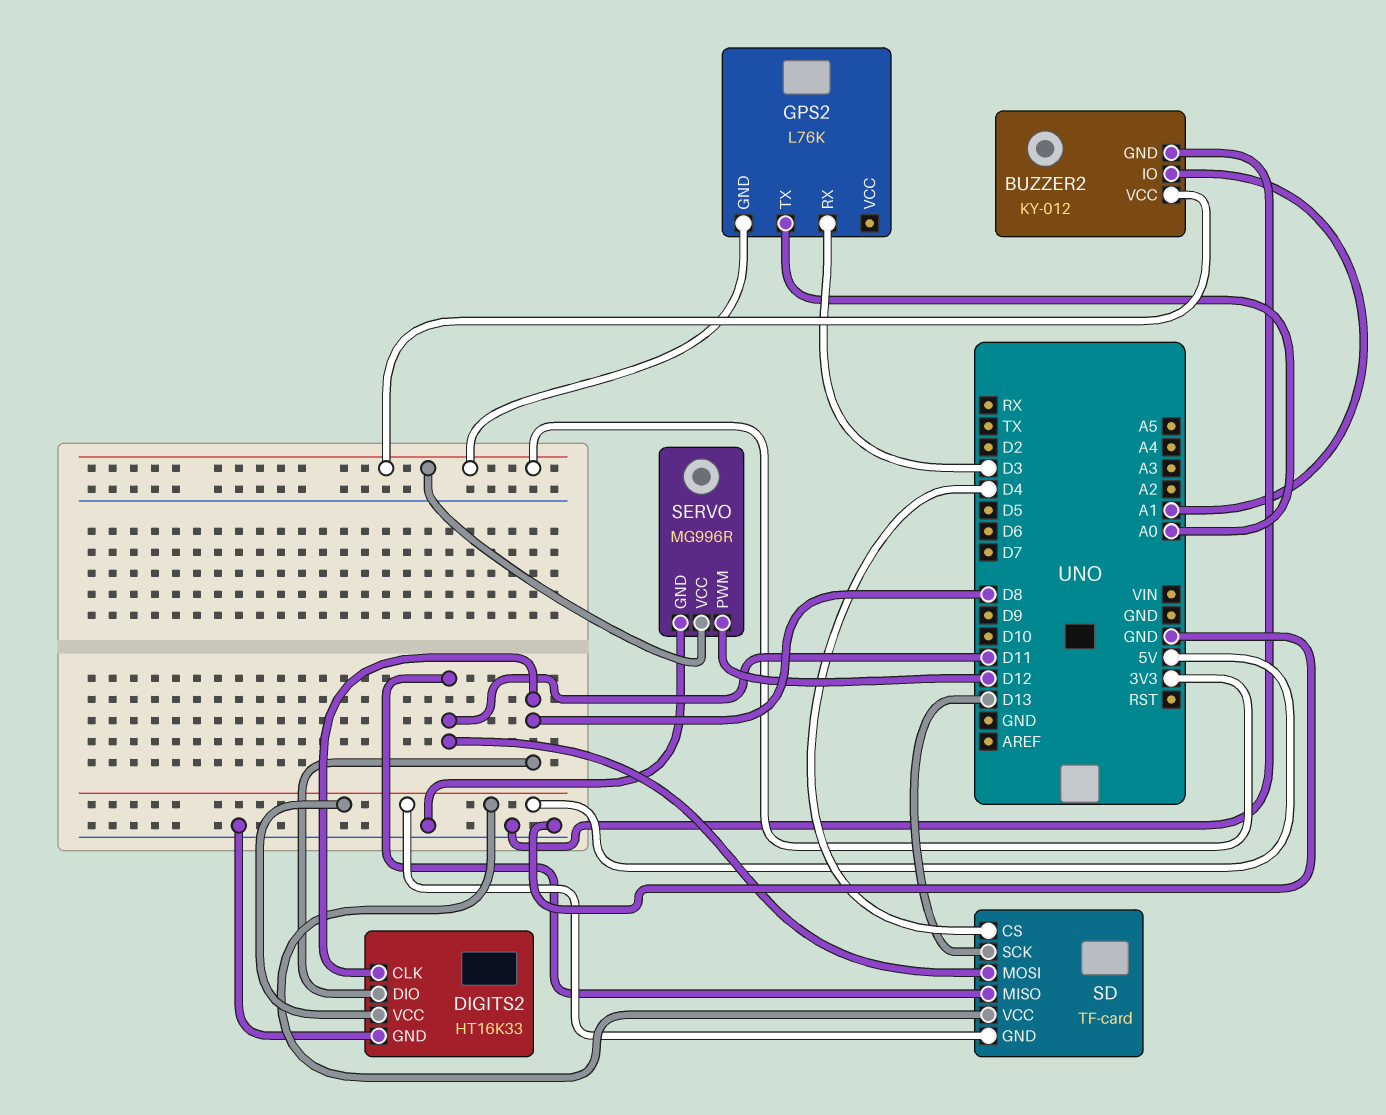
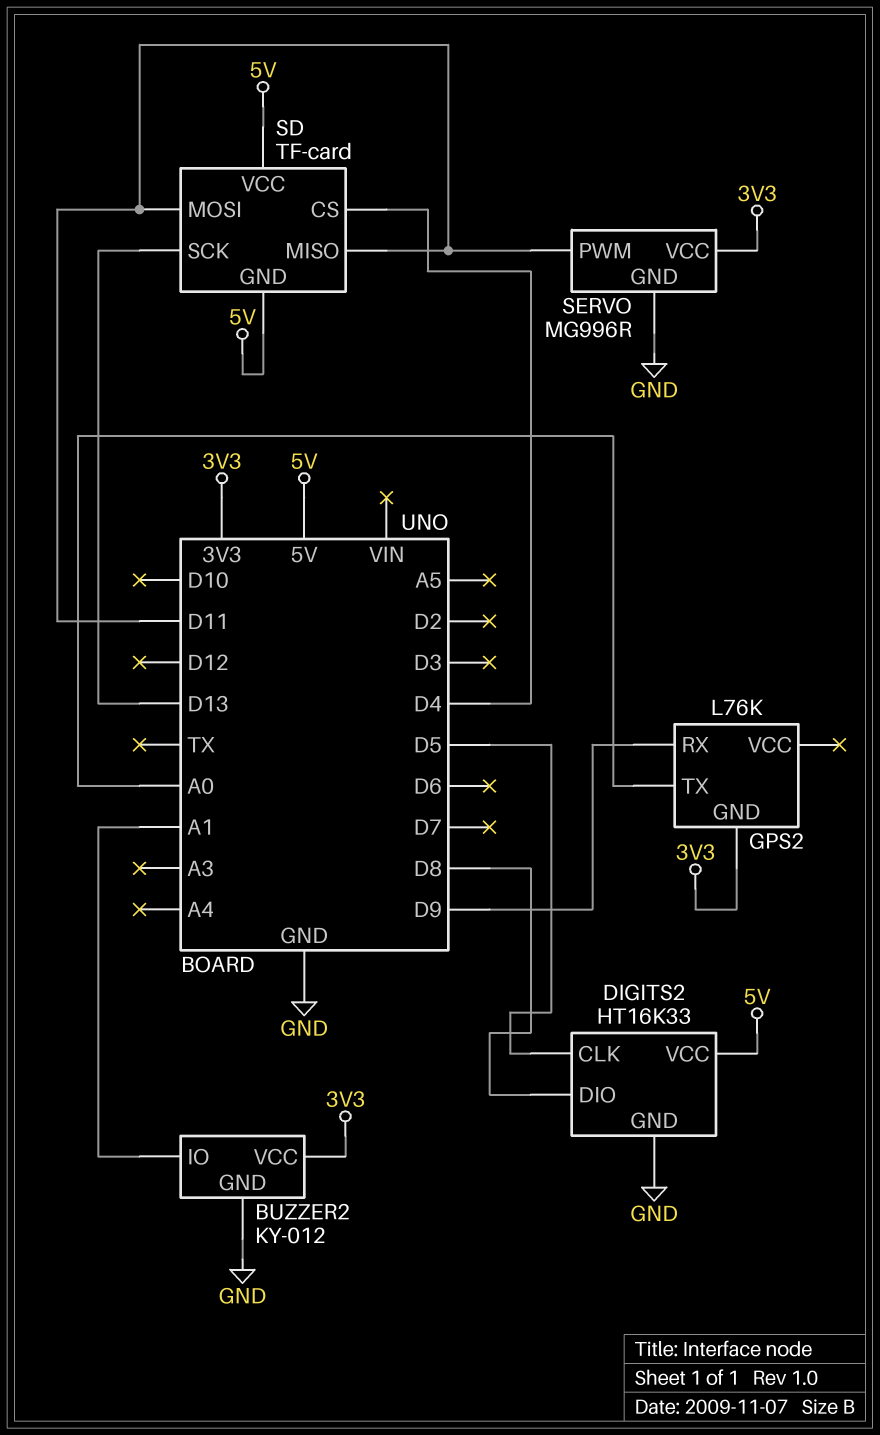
DIGITS2 pin CLK: D8 -> D5
GPS2 pin RX: D3 -> D9
SERVO pin PWM: D12 -> D11

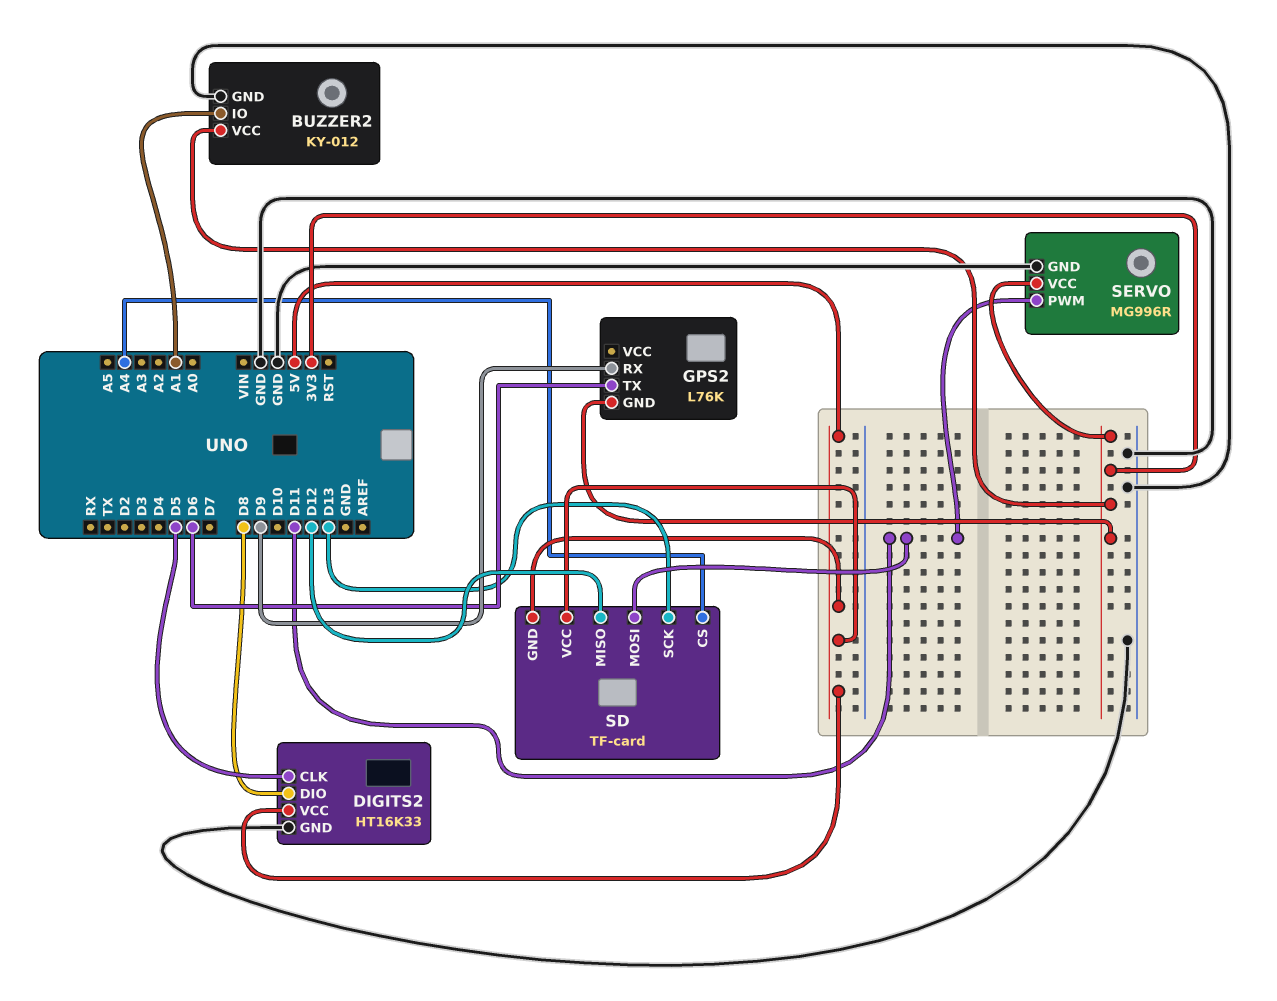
GPS2 pin TX: A0 -> D6
SD pin CS: D4 -> A4
SD pin MISO: D11 -> D12

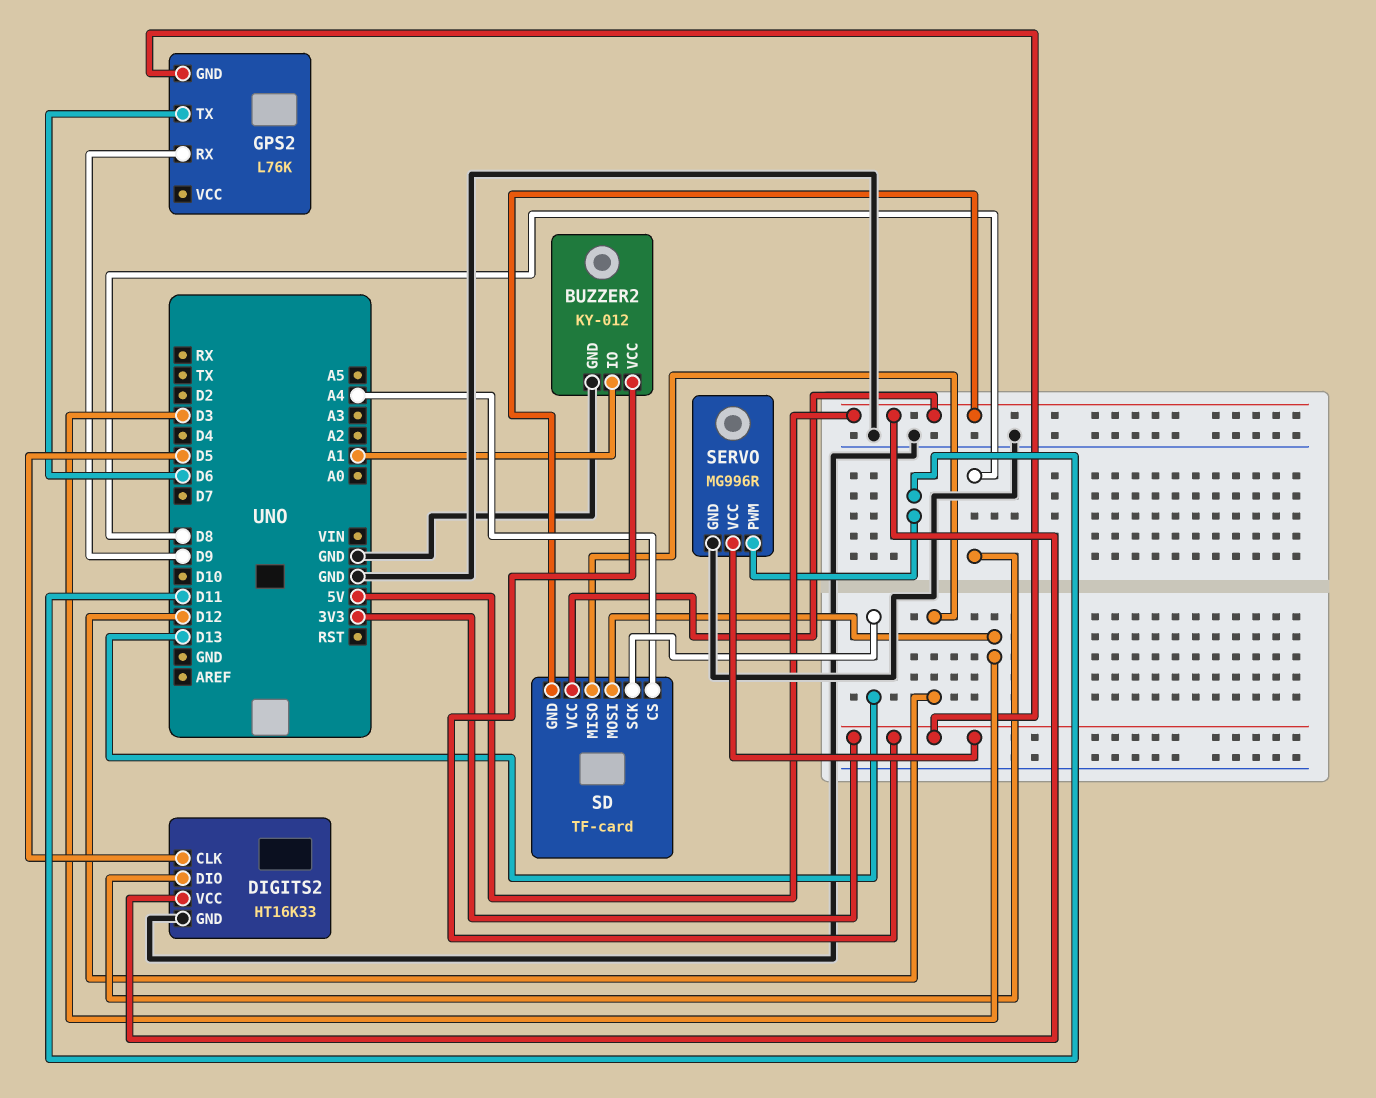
SD pin MOSI: D11 -> D3

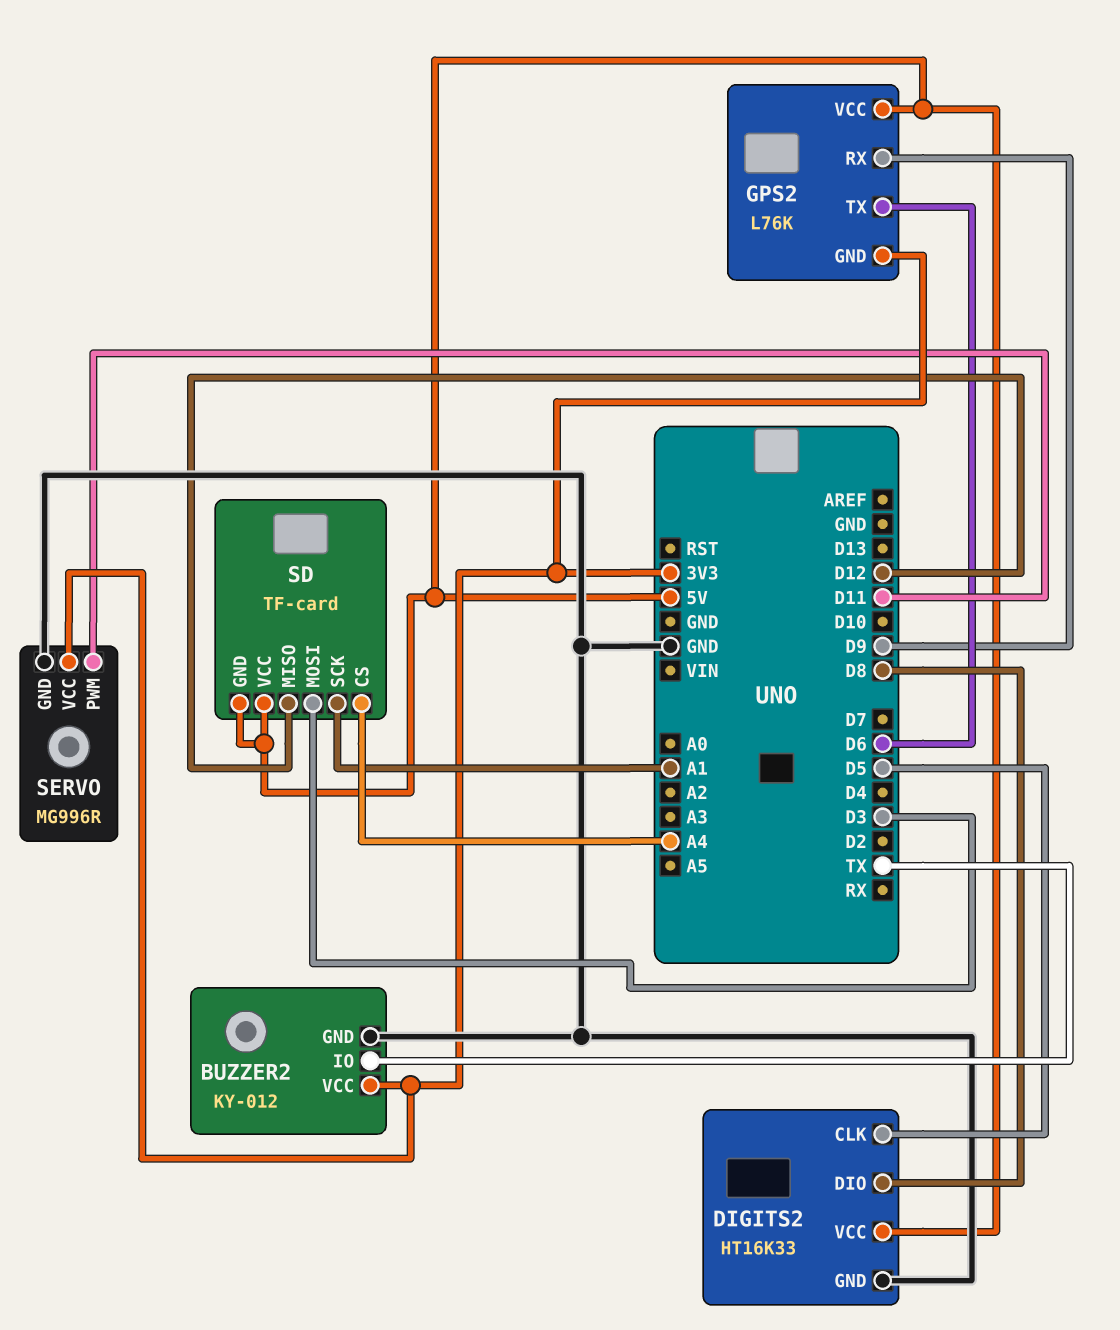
BUZZER2 pin IO: A1 -> TX
GPS2 pin VCC: none -> 5V
SD pin SCK: D13 -> A1

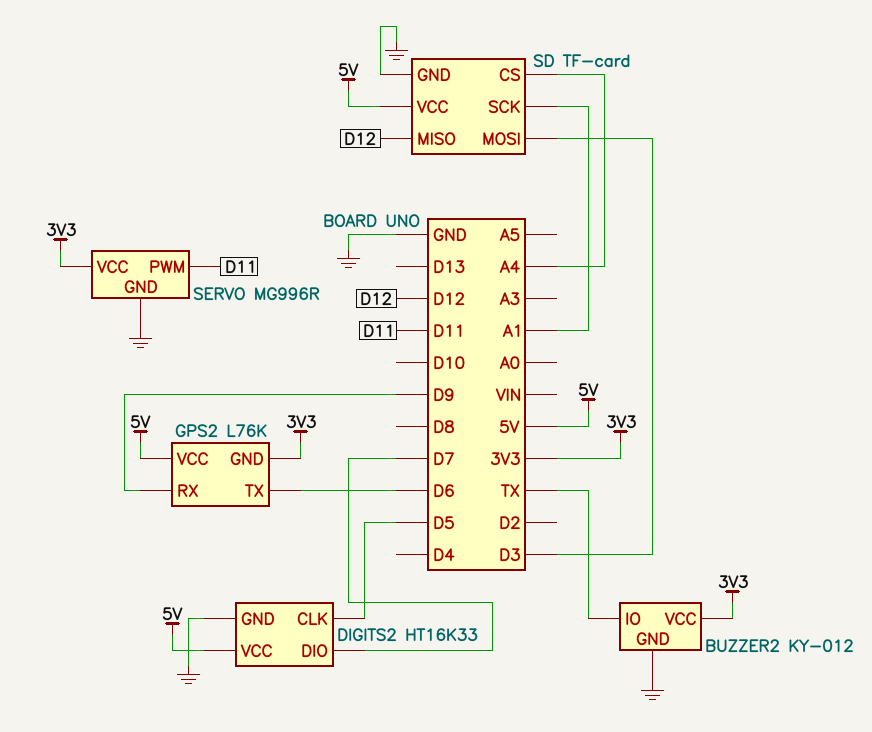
DIGITS2 pin DIO: D8 -> D7
SD pin GND: 5V -> GND

